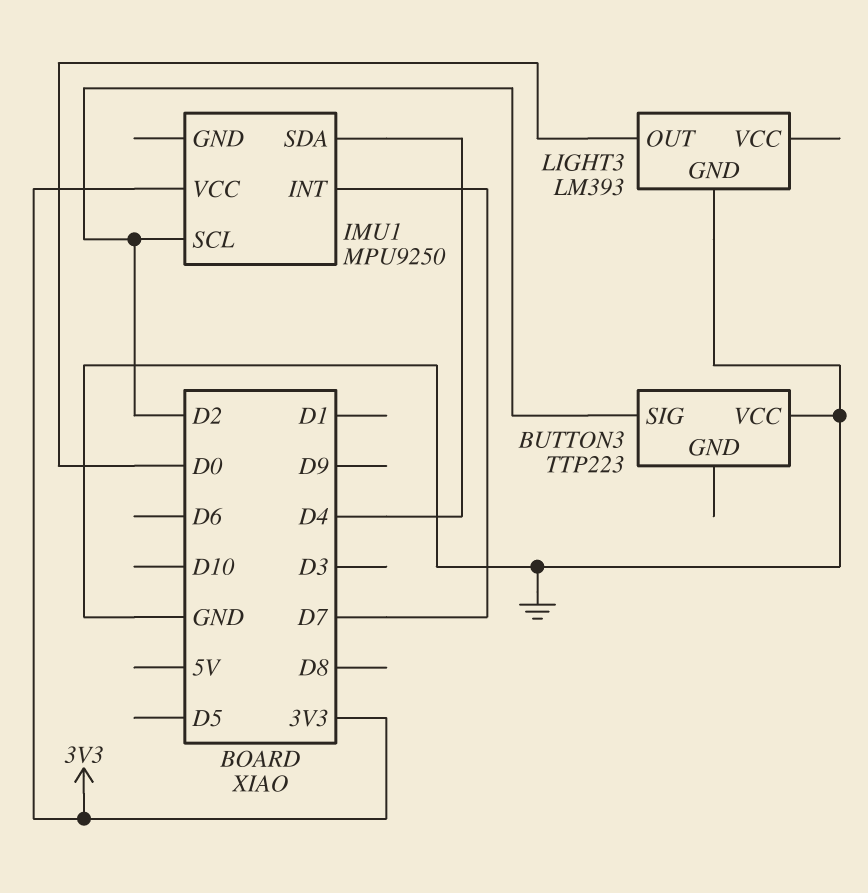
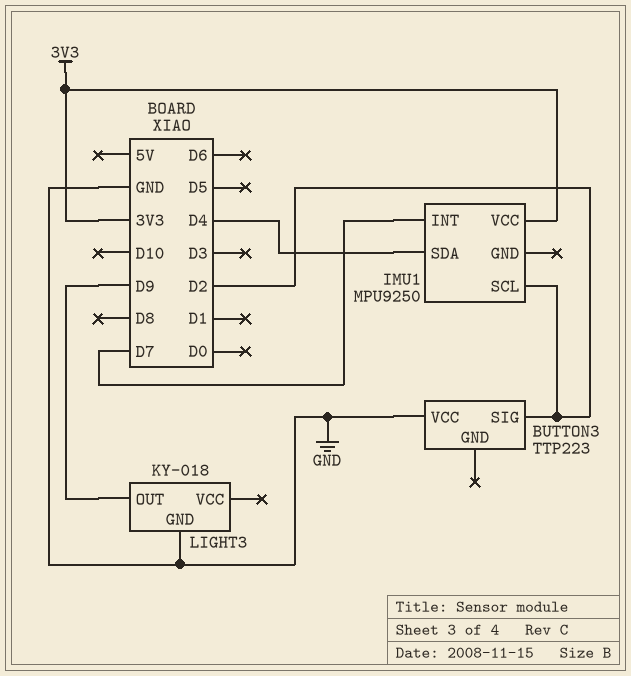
LIGHT3: LM393 -> KY-018
LIGHT3 pin OUT: D0 -> D9

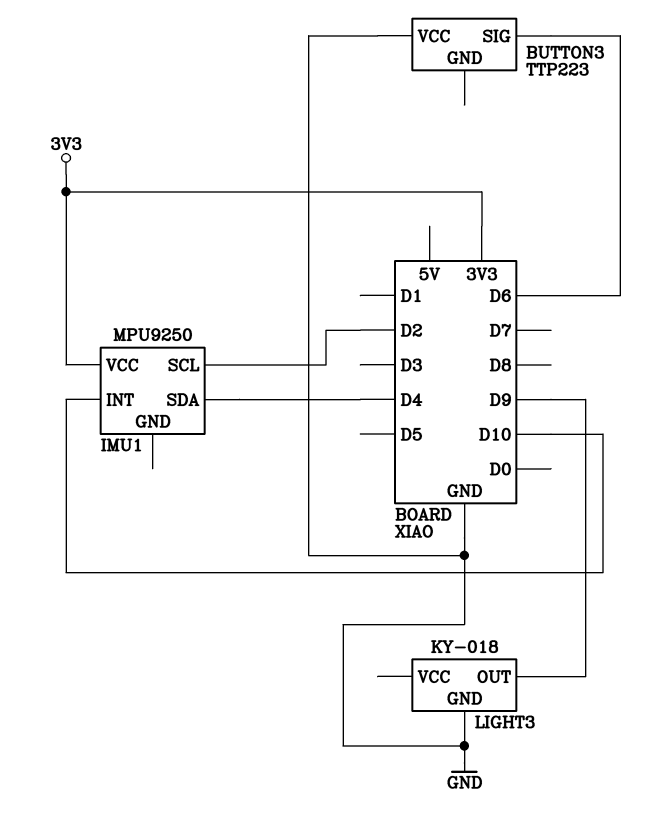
BUTTON3 pin SIG: D2 -> D6
IMU1 pin INT: D7 -> D10

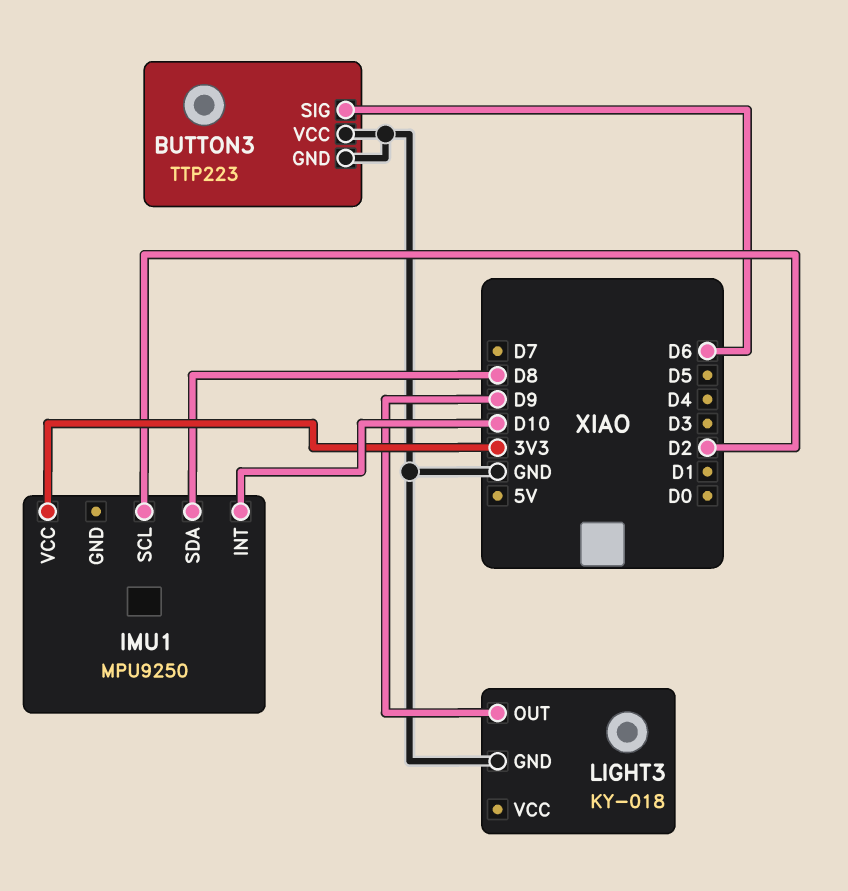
BUTTON3 pin GND: none -> GND
IMU1 pin SDA: D4 -> D8

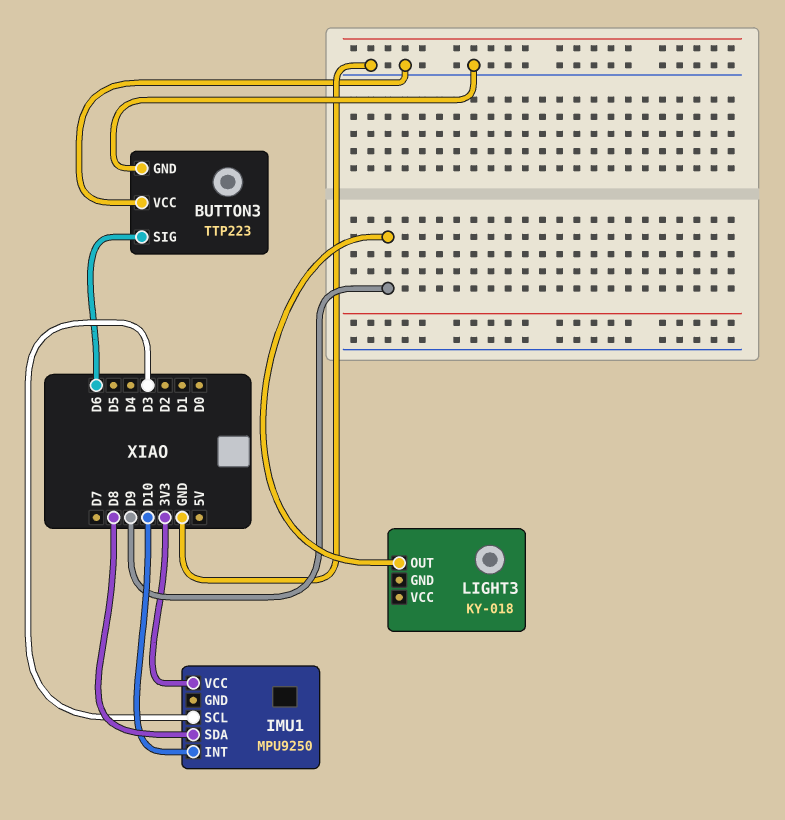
IMU1 pin SCL: D2 -> D3
LIGHT3 pin GND: GND -> none

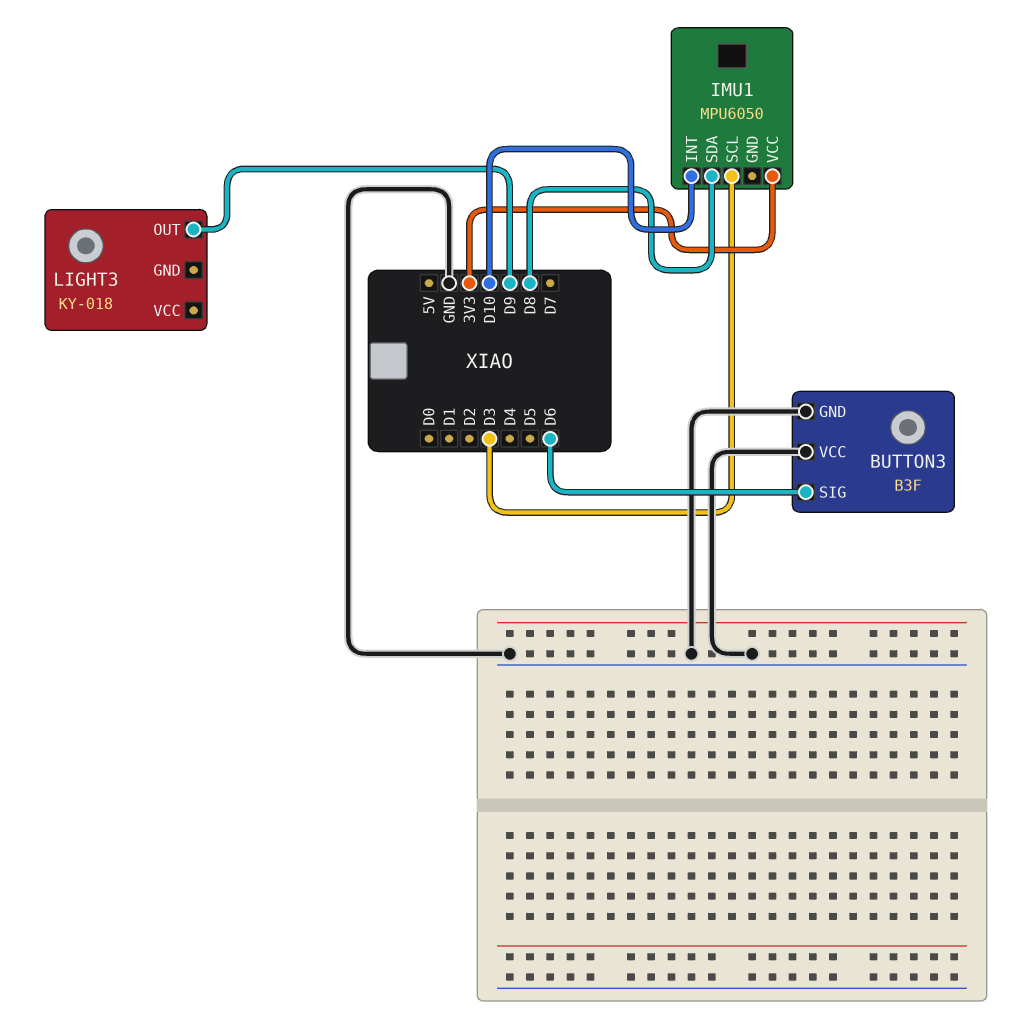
BUTTON3: TTP223 -> B3F
IMU1: MPU9250 -> MPU6050

